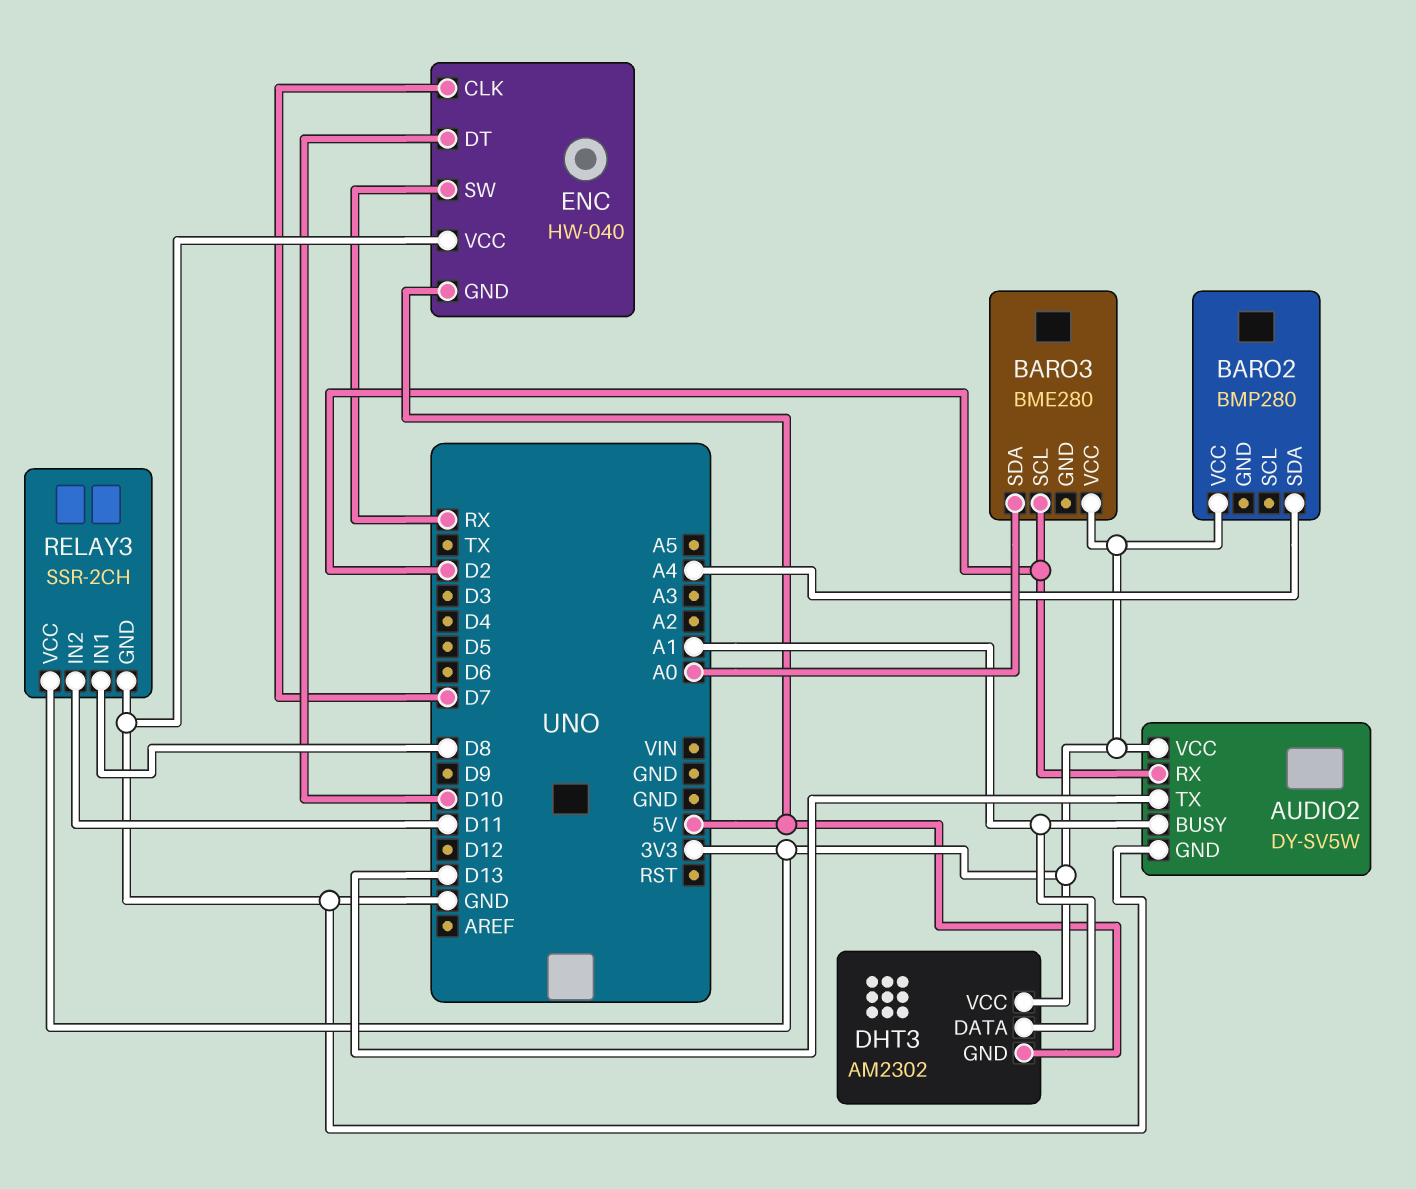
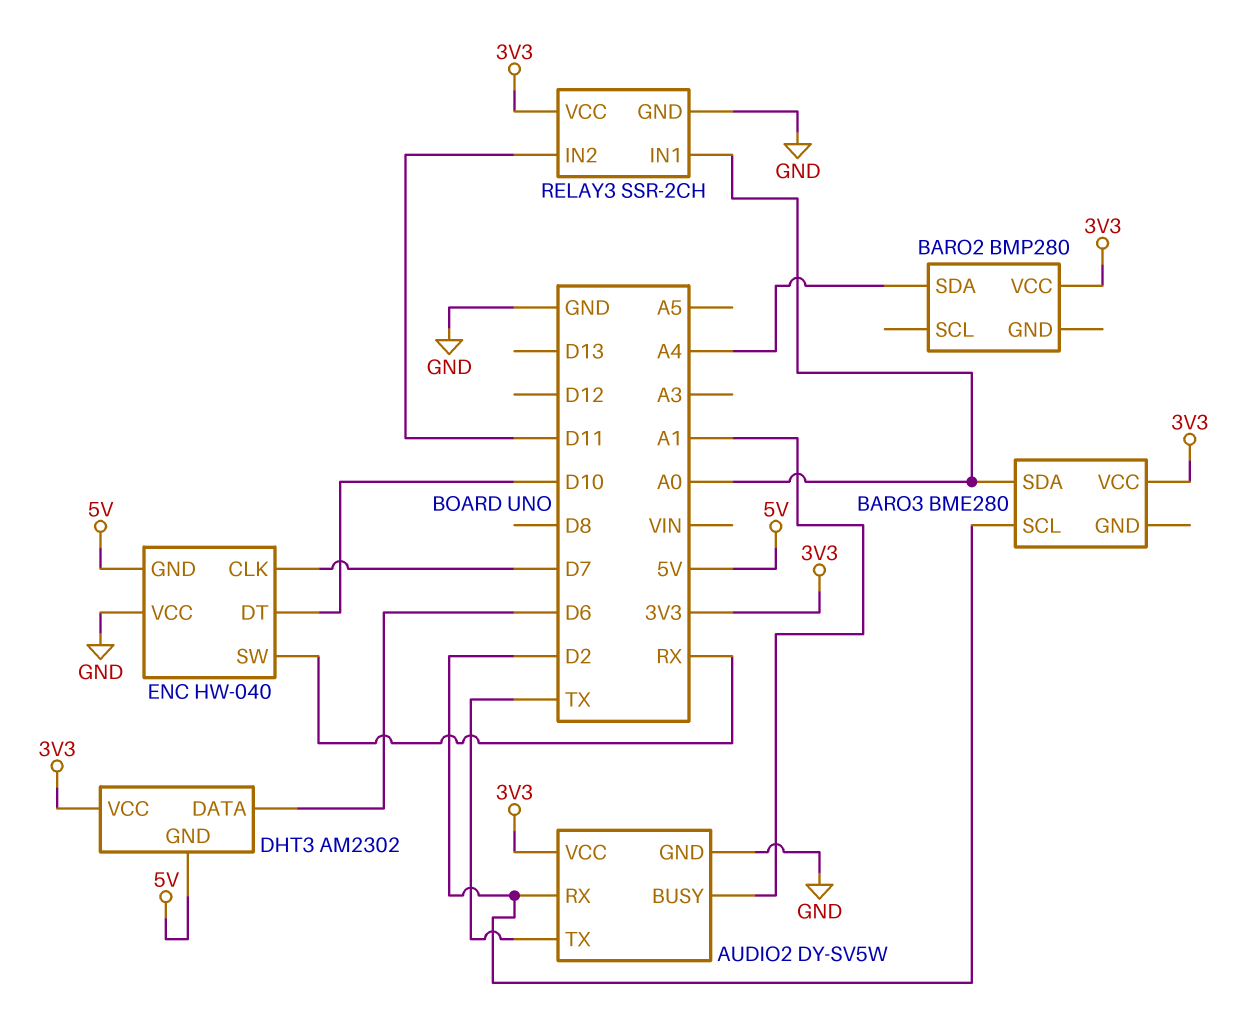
AUDIO2 pin TX: D13 -> TX
DHT3 pin DATA: A1 -> D6
RELAY3 pin IN1: D8 -> A0

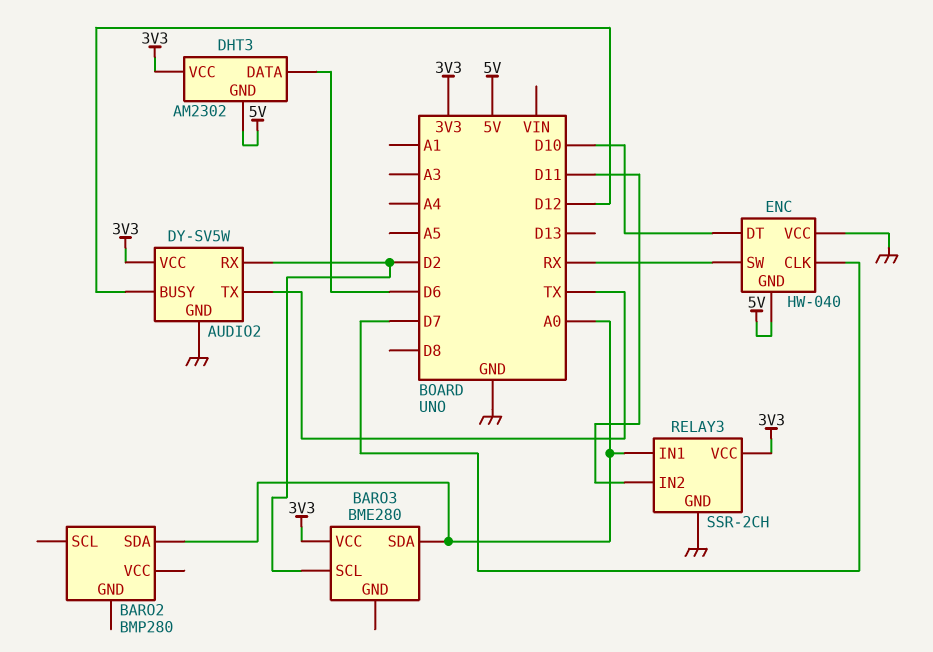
AUDIO2 pin BUSY: A1 -> D12
BARO2 pin SDA: A4 -> A0
BARO2 pin VCC: 3V3 -> none

